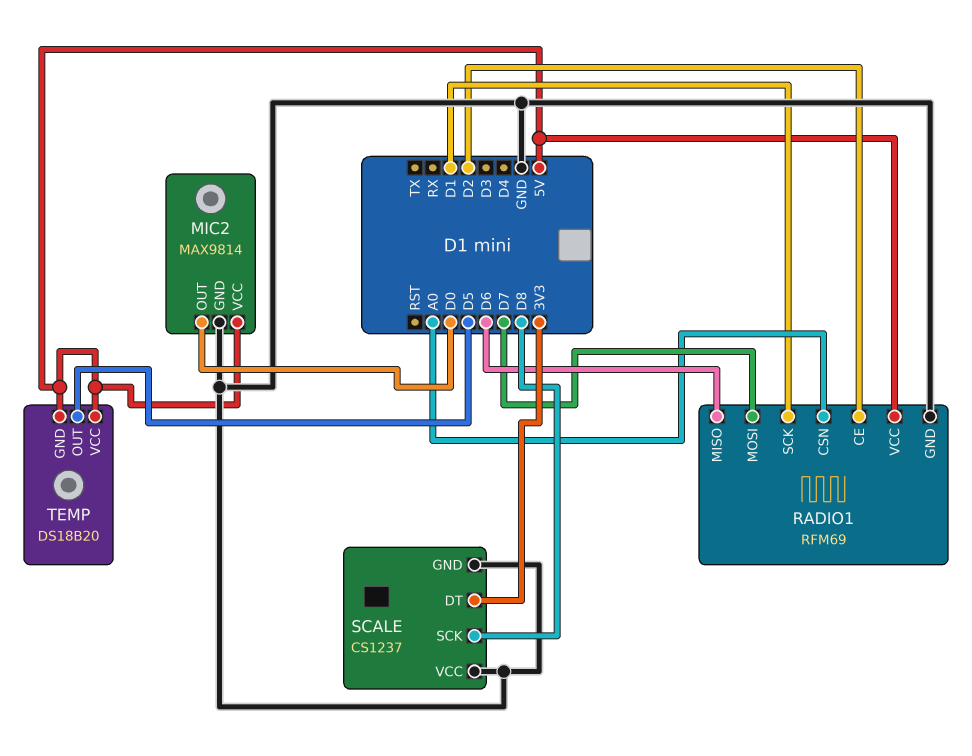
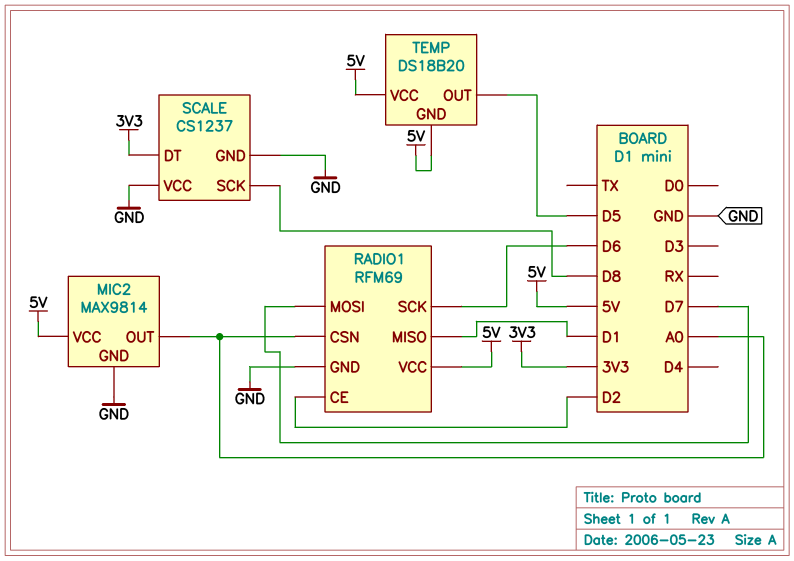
MIC2 pin OUT: D0 -> A0
RADIO1 pin MISO: D6 -> D1
RADIO1 pin SCK: D1 -> D6

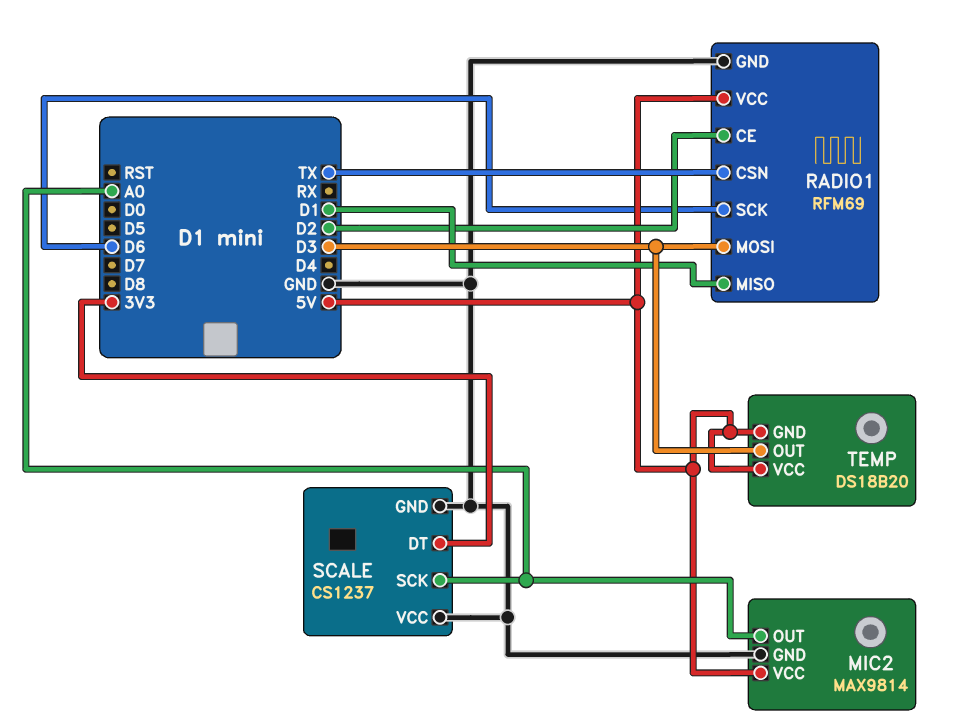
RADIO1 pin CSN: A0 -> TX
RADIO1 pin MOSI: D7 -> D3
SCALE pin SCK: D8 -> A0
TEMP pin OUT: D5 -> D3

